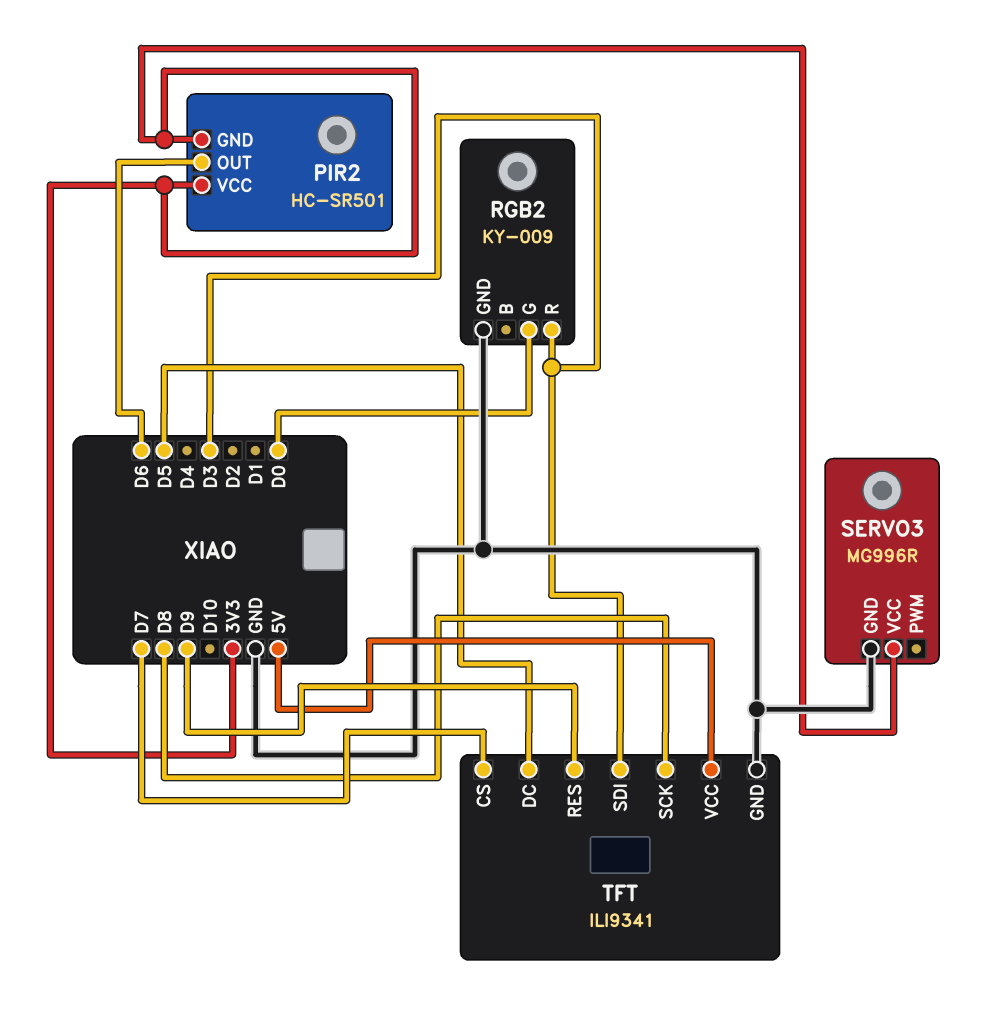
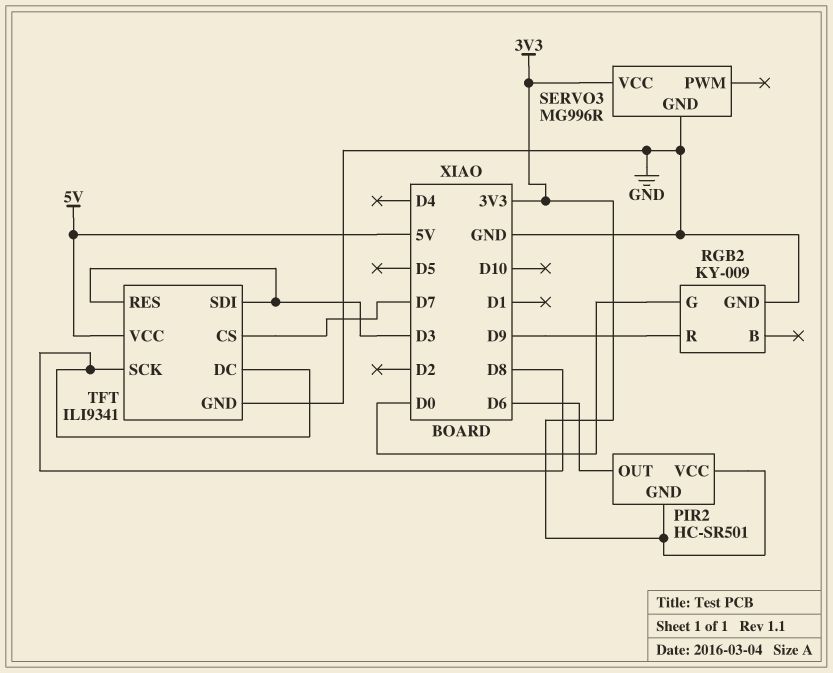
RGB2 pin R: D3 -> D9
TFT pin DC: D5 -> D8
TFT pin RES: D9 -> D3

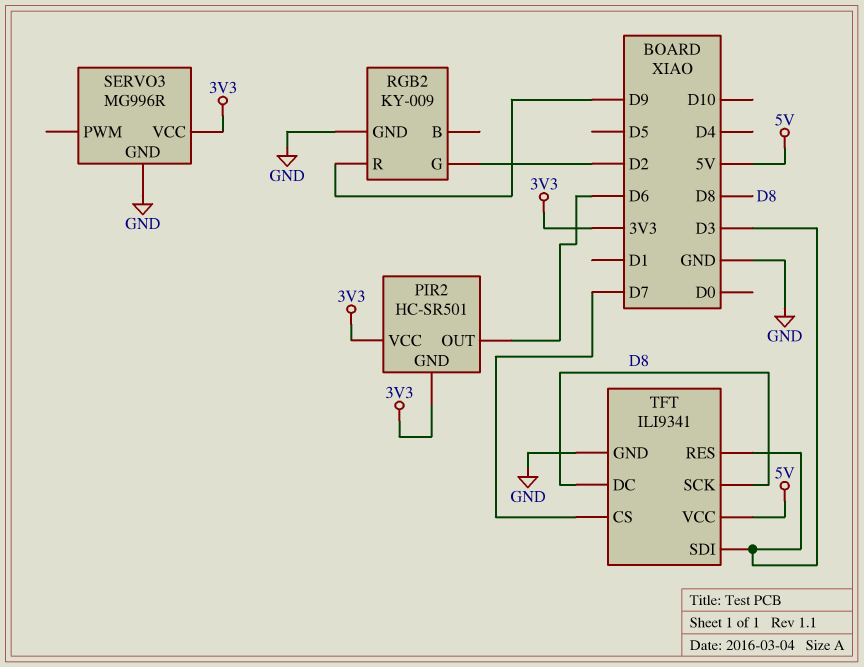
RGB2 pin G: D0 -> D2

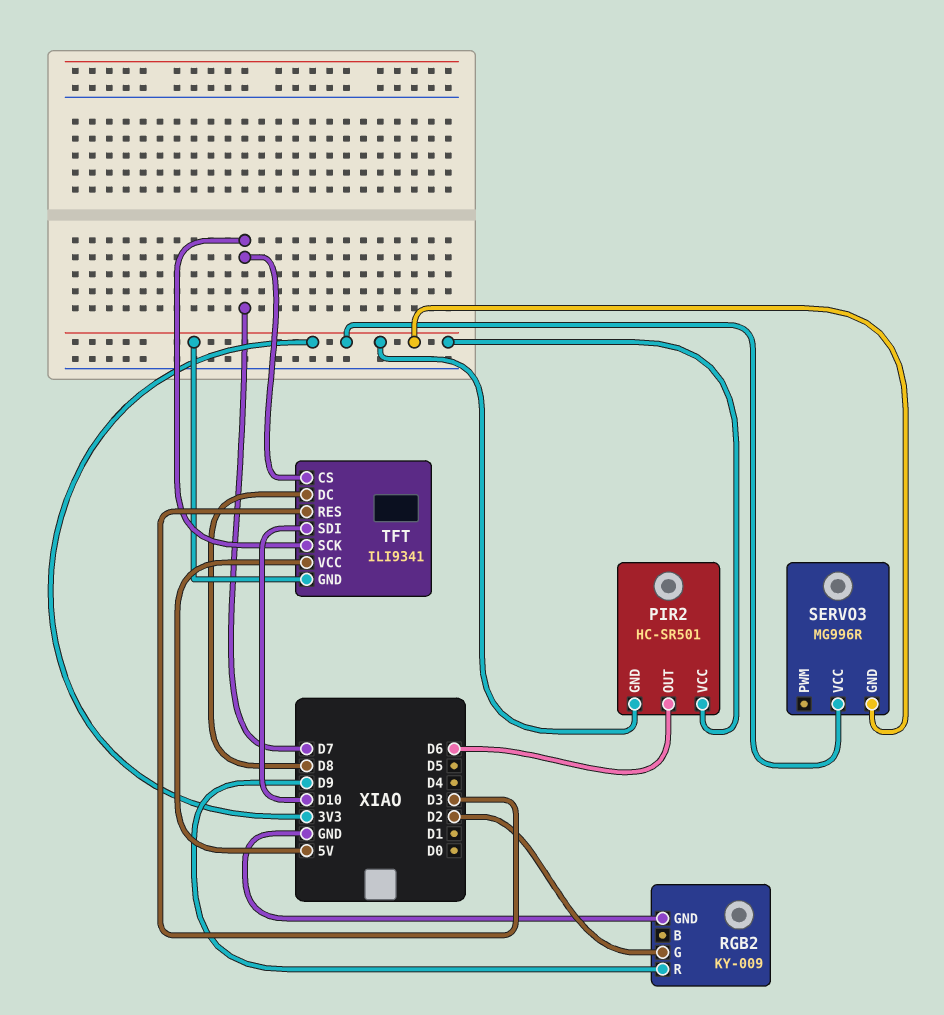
SERVO3 pin GND: GND -> 3V3
TFT pin GND: GND -> 3V3
TFT pin SCK: D8 -> D7
TFT pin SDI: D3 -> D10

